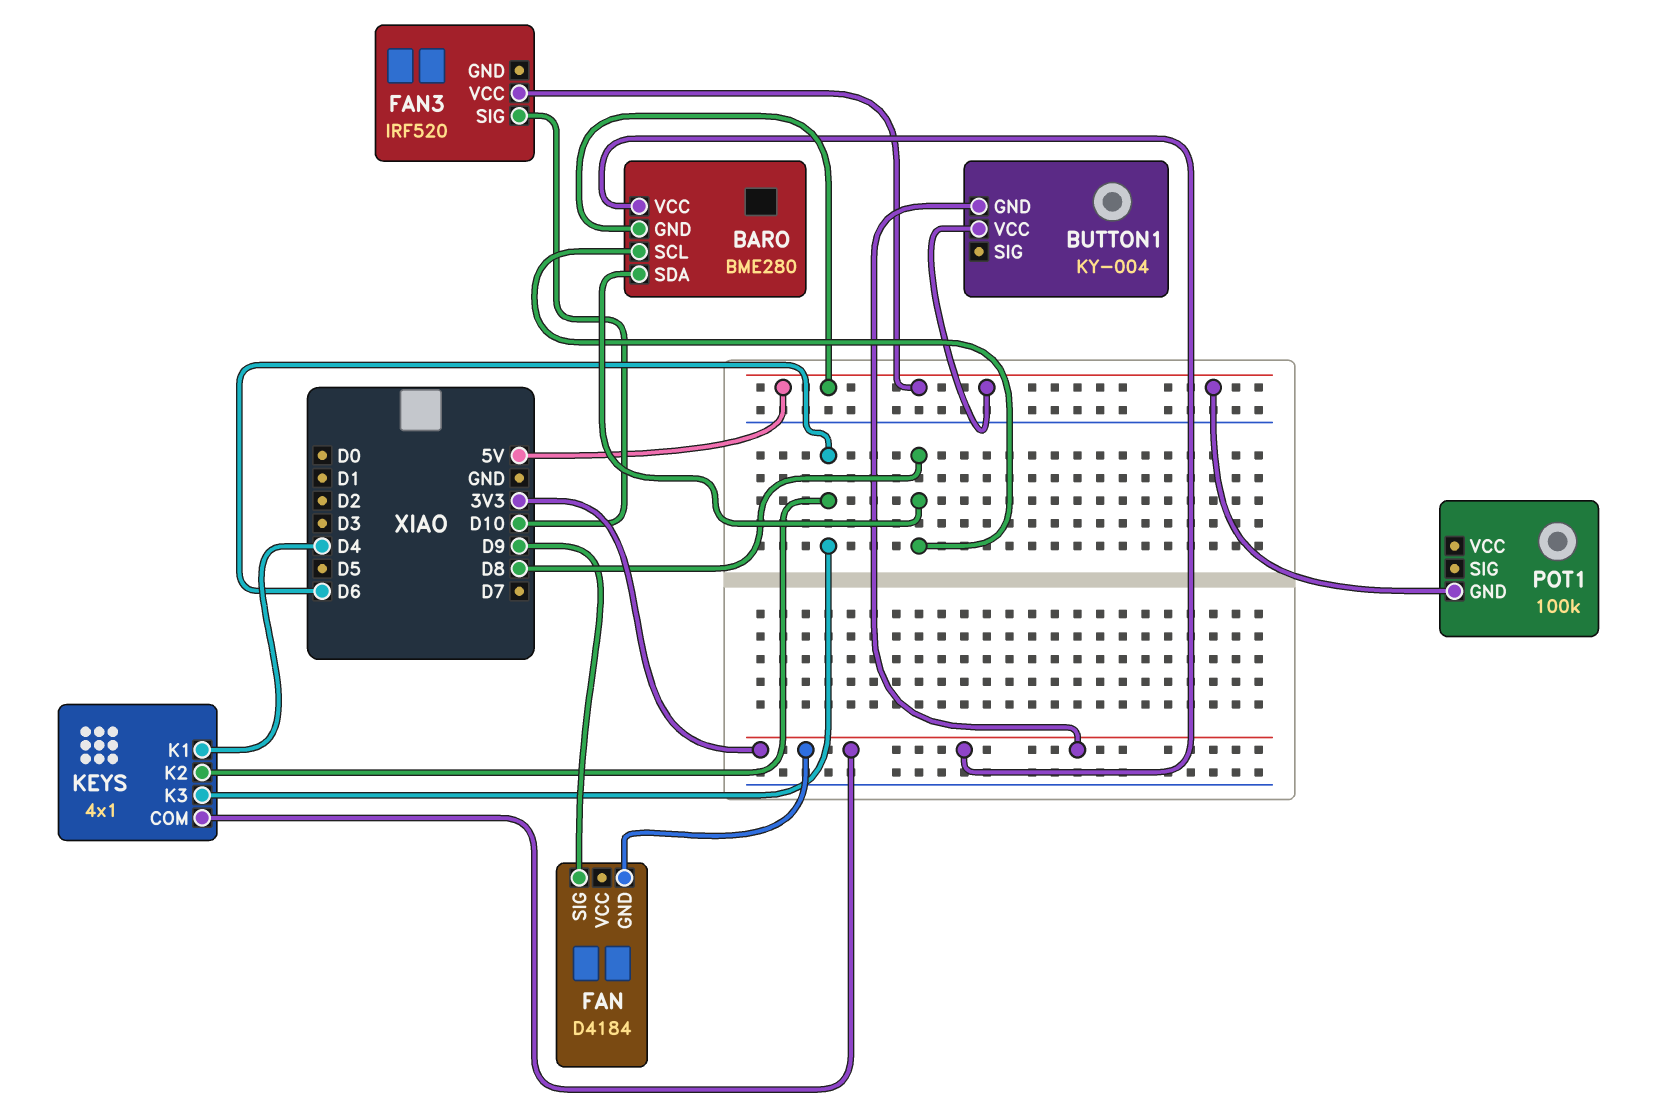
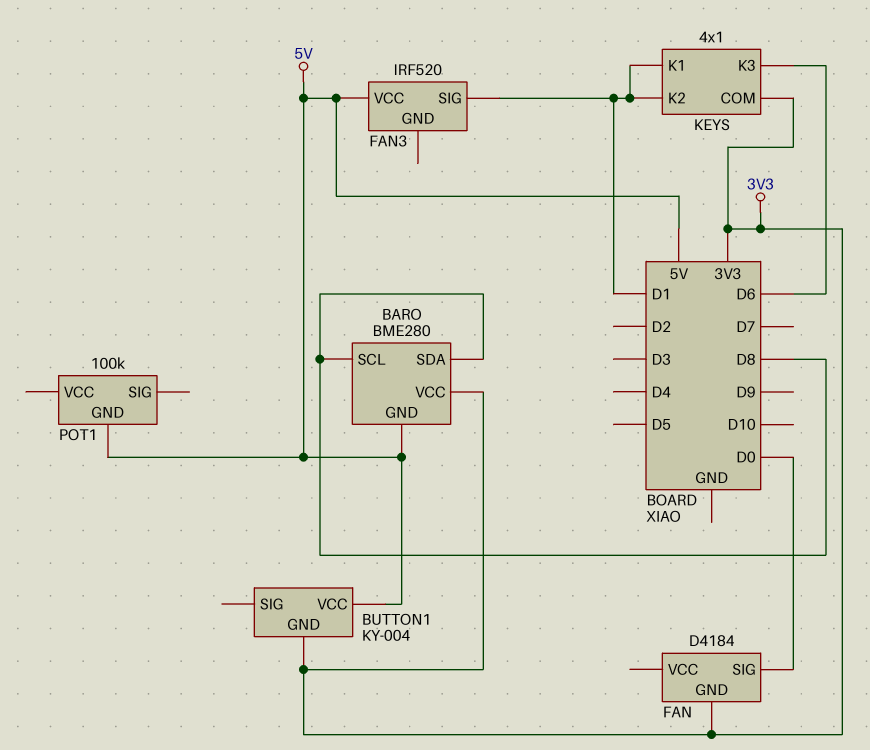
FAN pin SIG: D9 -> D0
FAN3 pin SIG: D10 -> D1
KEYS pin K1: D4 -> D1
KEYS pin K2: D6 -> D1

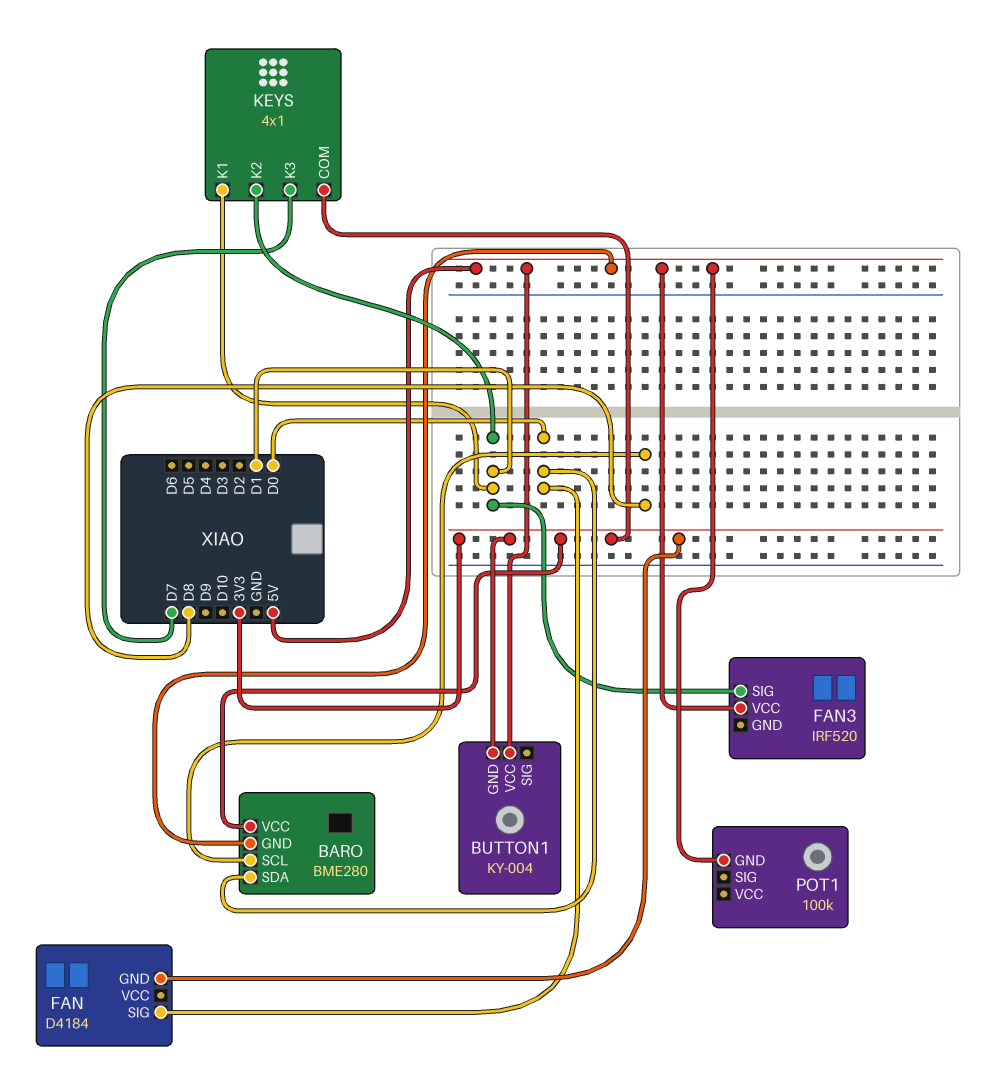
BARO pin SDA: D8 -> D0
KEYS pin K3: D6 -> D7

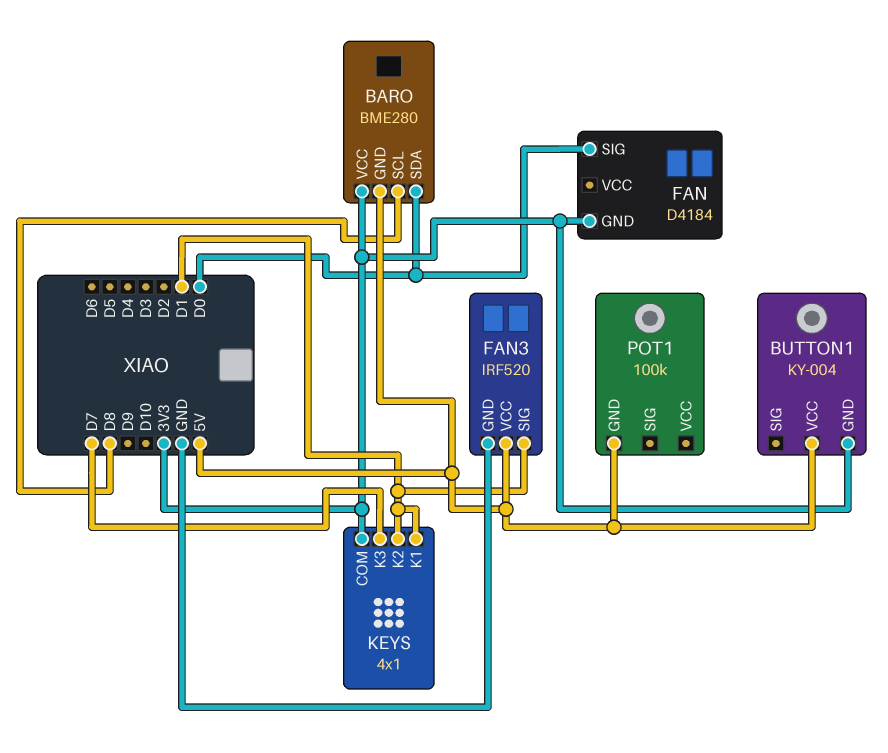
FAN3 pin GND: none -> GND

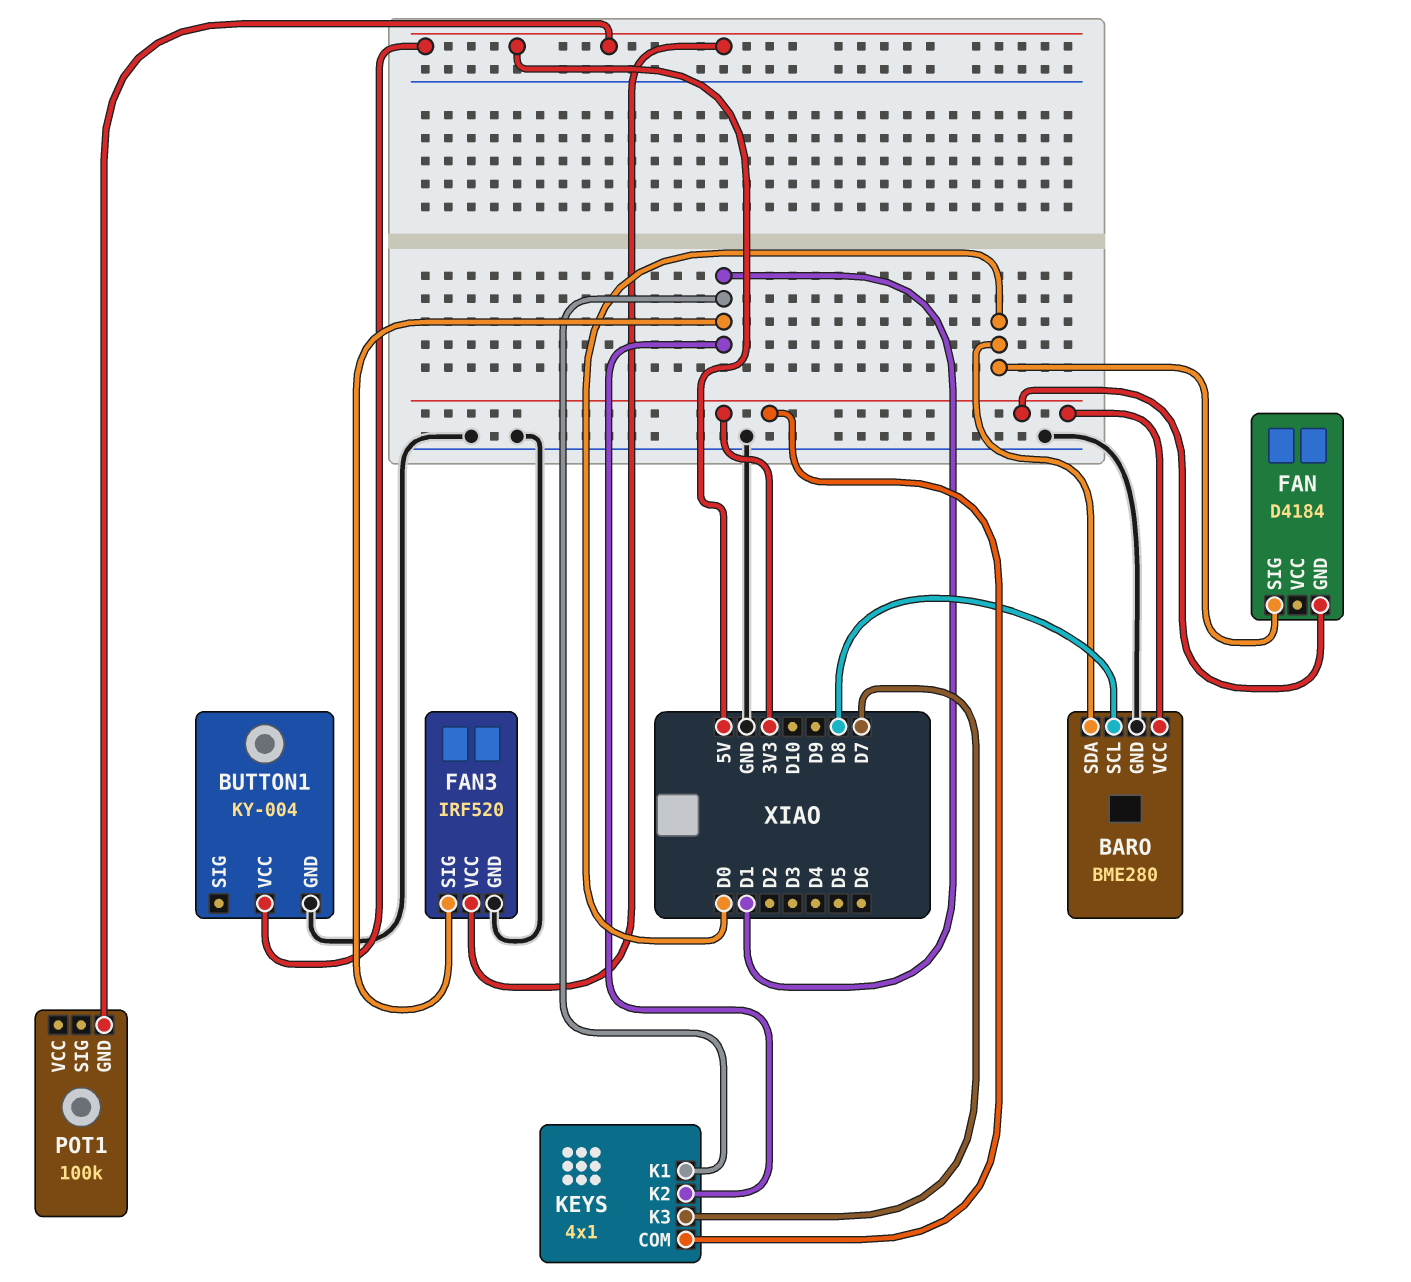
BARO pin GND: 5V -> GND
BUTTON1 pin GND: 3V3 -> GND

